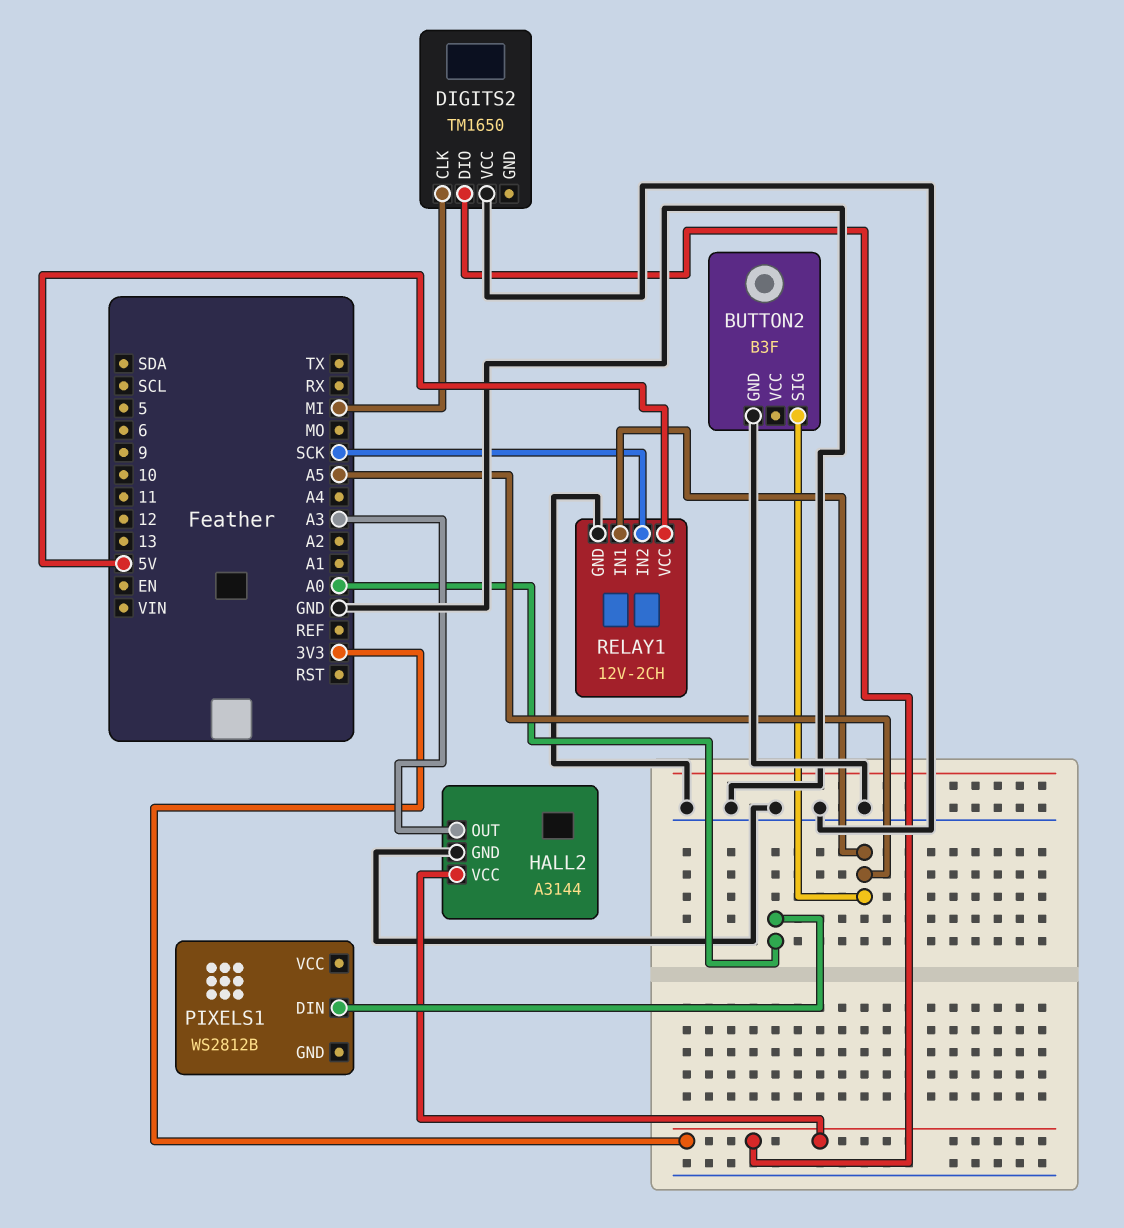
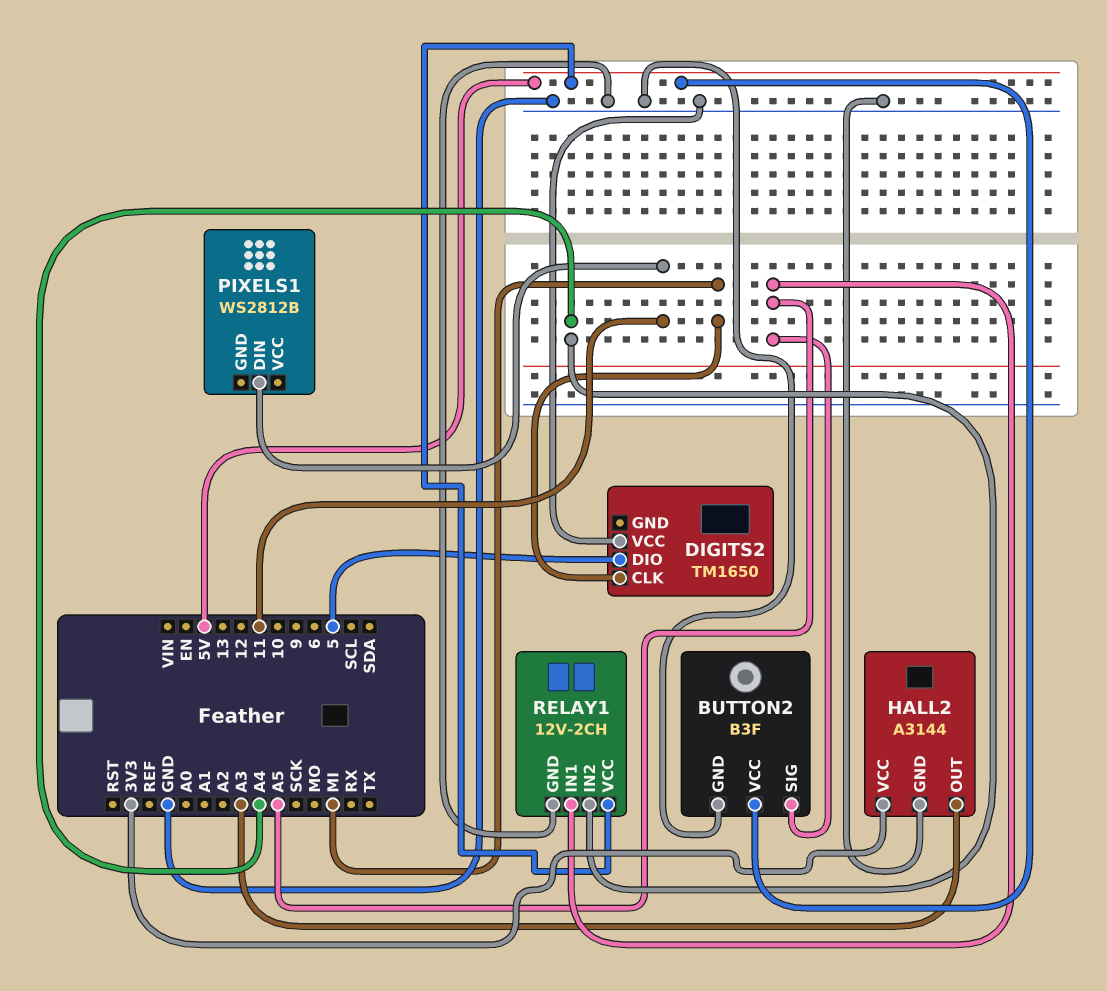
BUTTON2 pin VCC: none -> 5V
DIGITS2 pin DIO: 3V3 -> 5
PIXELS1 pin DIN: A0 -> 11
RELAY1 pin IN2: SCK -> A4

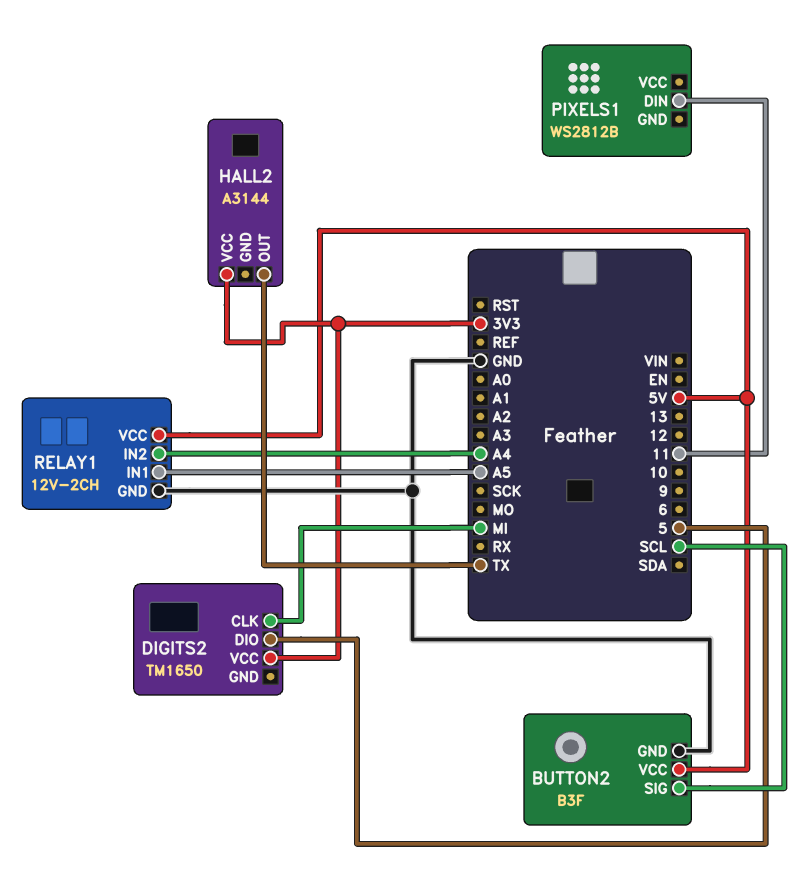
BUTTON2 pin SIG: A5 -> SCL
DIGITS2 pin VCC: GND -> 3V3
HALL2 pin GND: GND -> none
HALL2 pin OUT: A3 -> TX

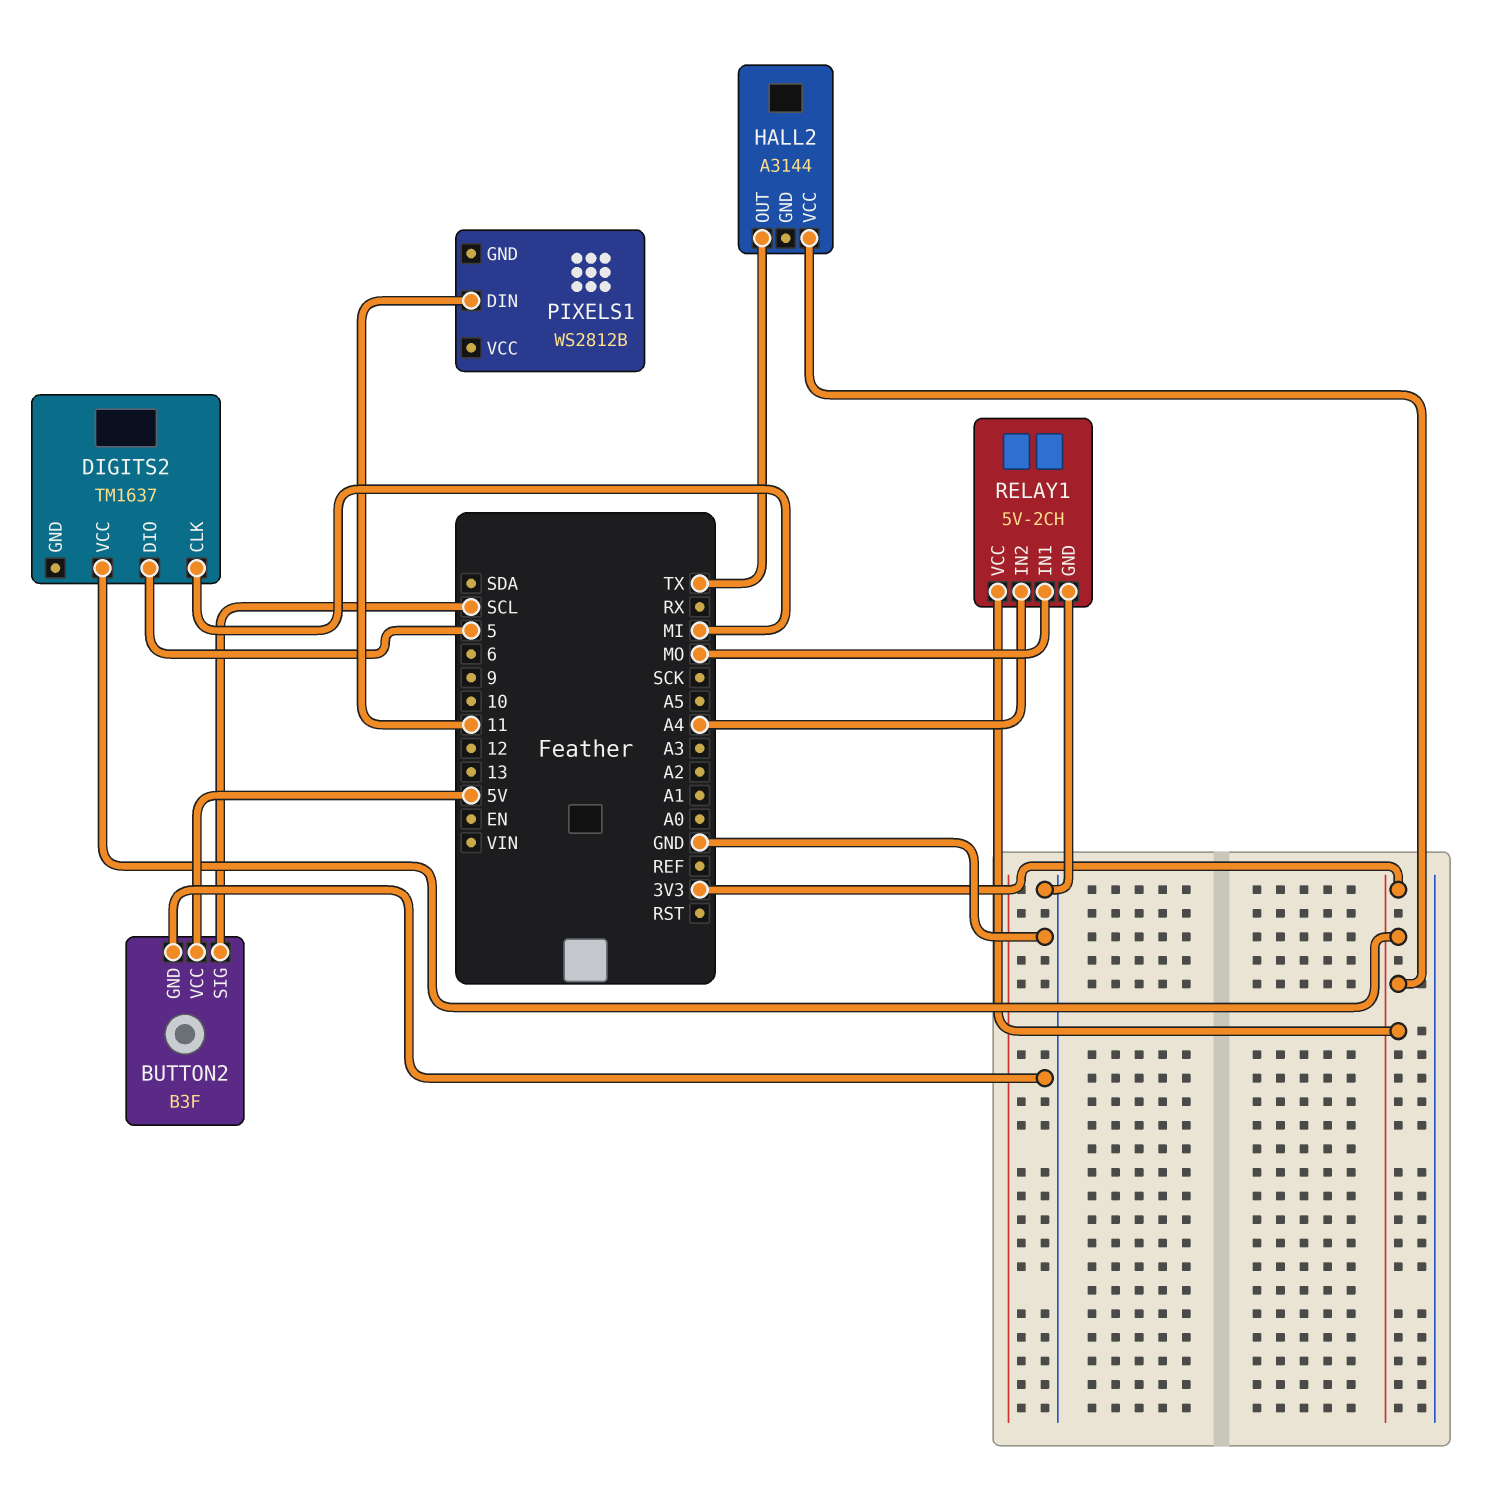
DIGITS2: TM1650 -> TM1637
RELAY1: 12V-2CH -> 5V-2CH
RELAY1 pin IN1: A5 -> MO
RELAY1 pin VCC: 5V -> 3V3

